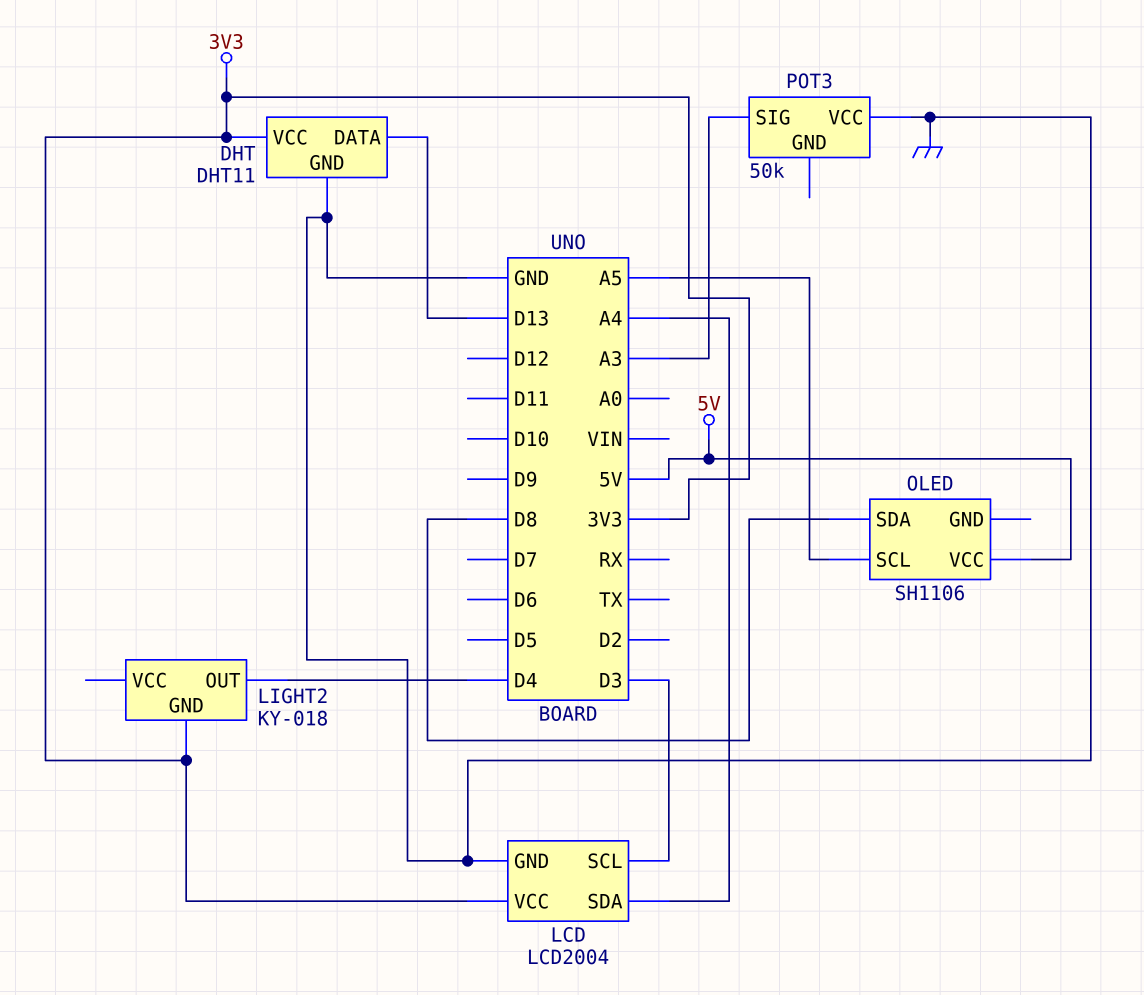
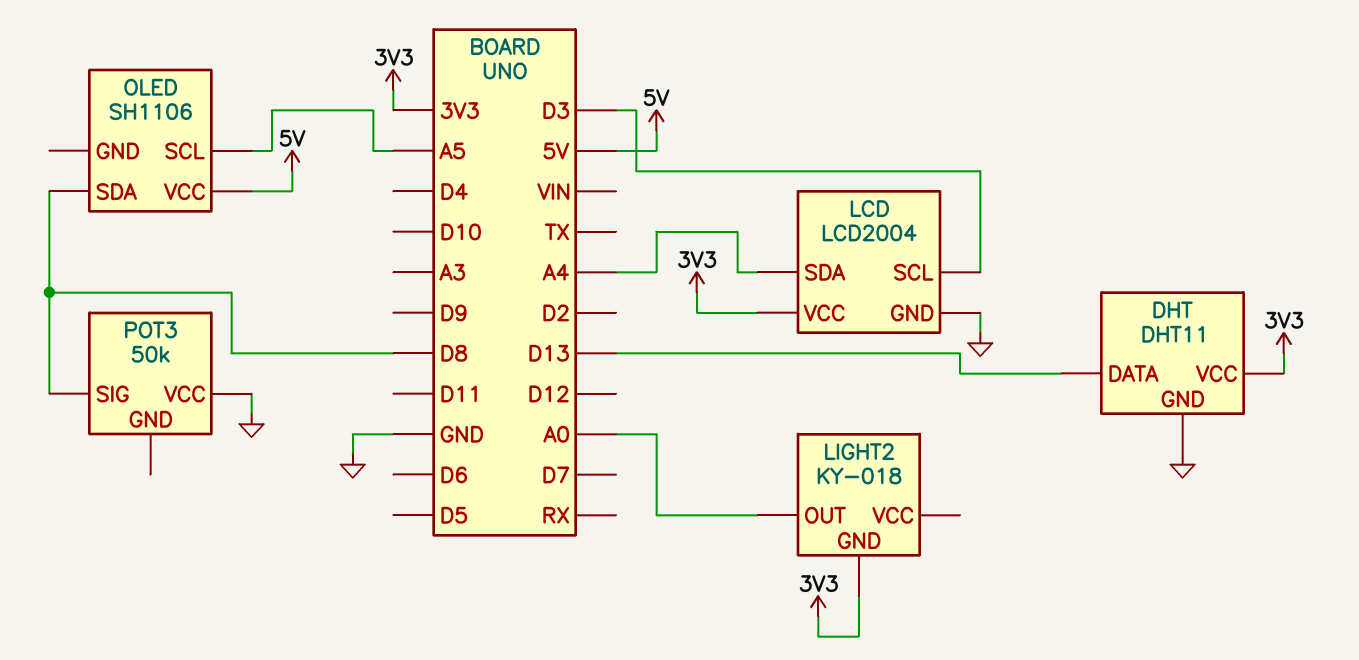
LIGHT2 pin OUT: D4 -> A0
POT3 pin SIG: A3 -> D8

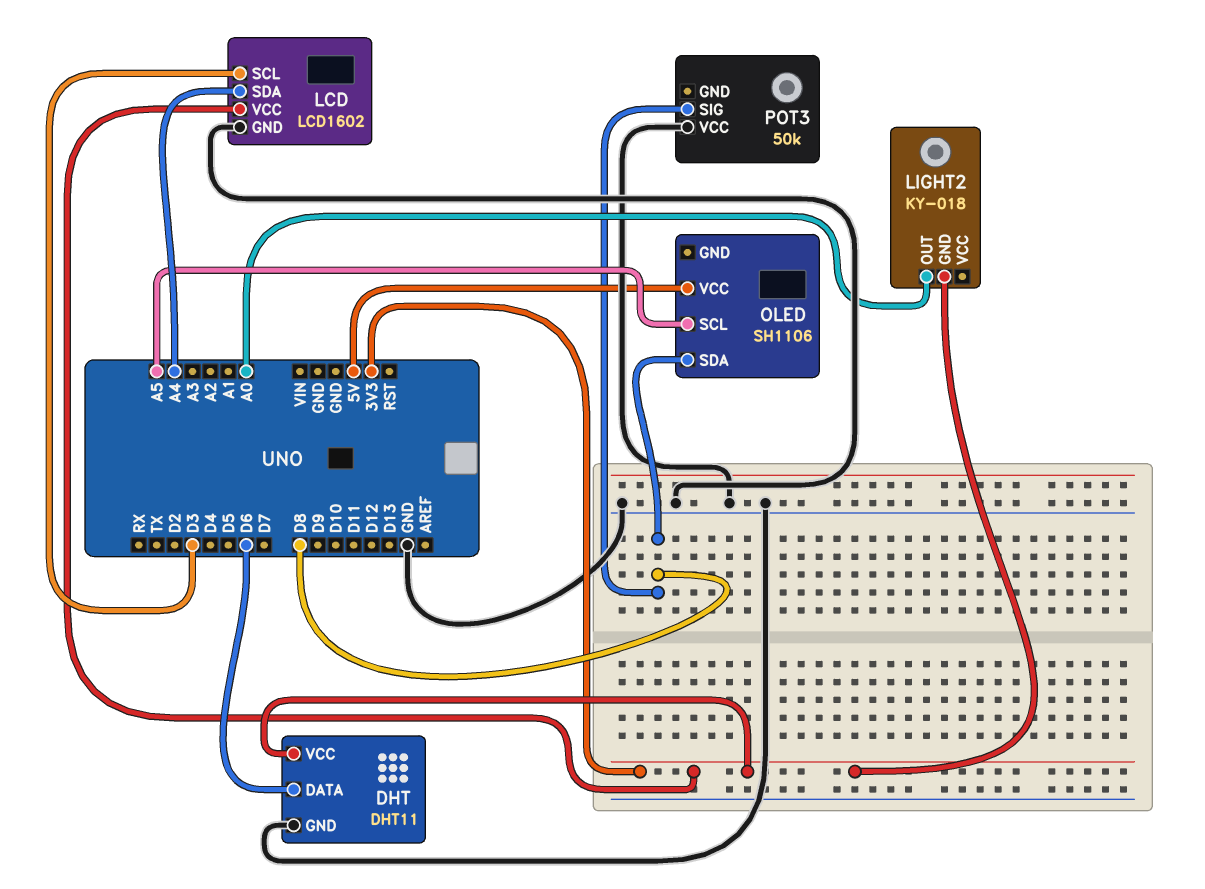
DHT pin DATA: D13 -> D6
LCD: LCD2004 -> LCD1602

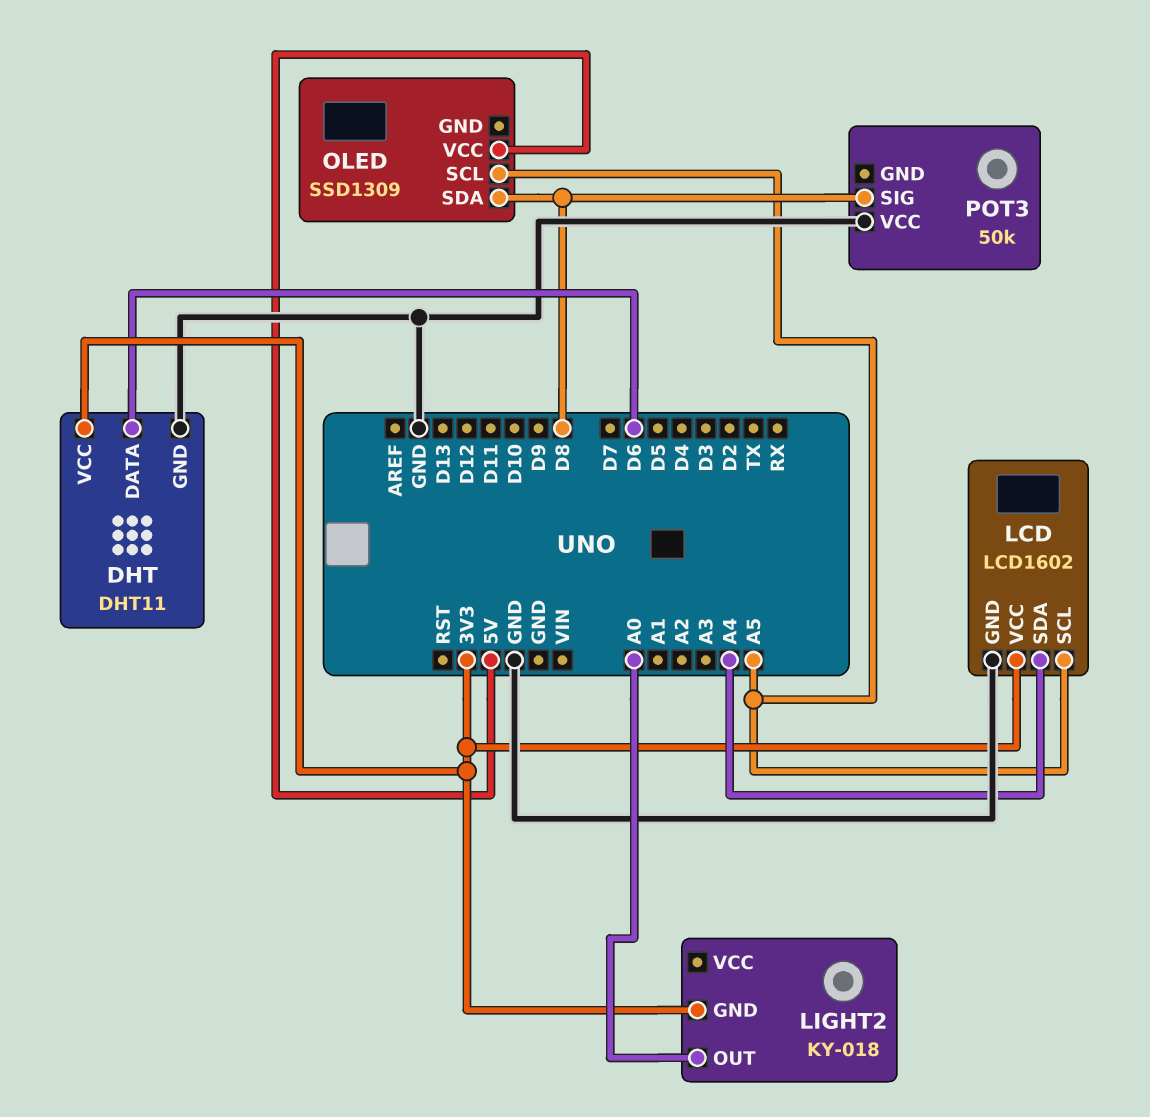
LCD pin SCL: D3 -> A5
OLED: SH1106 -> SSD1309

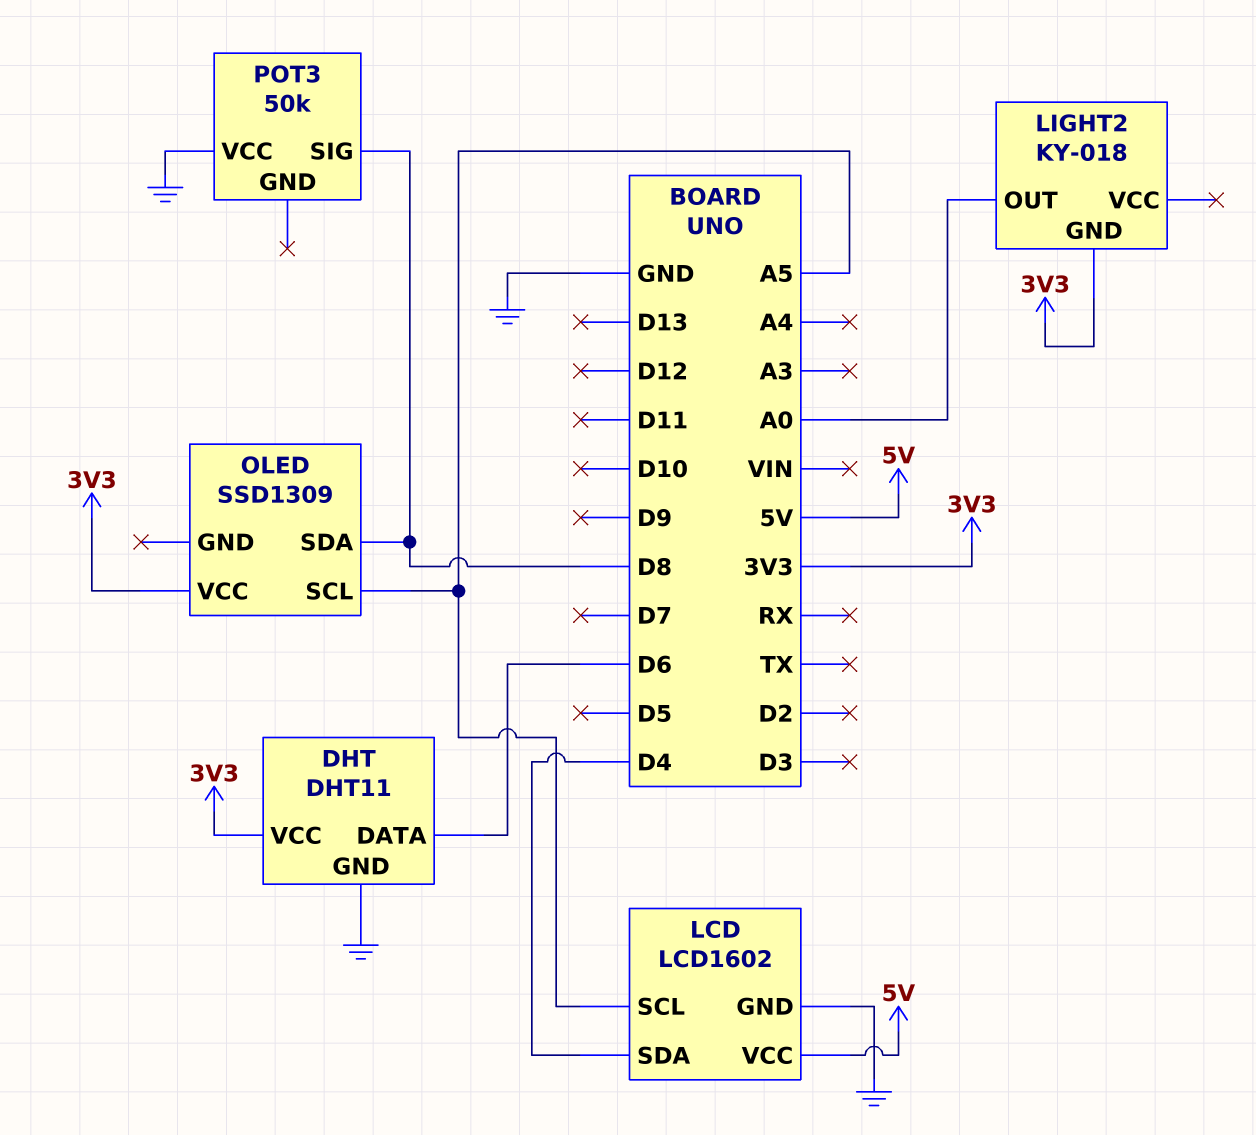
LCD pin SDA: A4 -> D4
LCD pin VCC: 3V3 -> 5V
OLED pin VCC: 5V -> 3V3

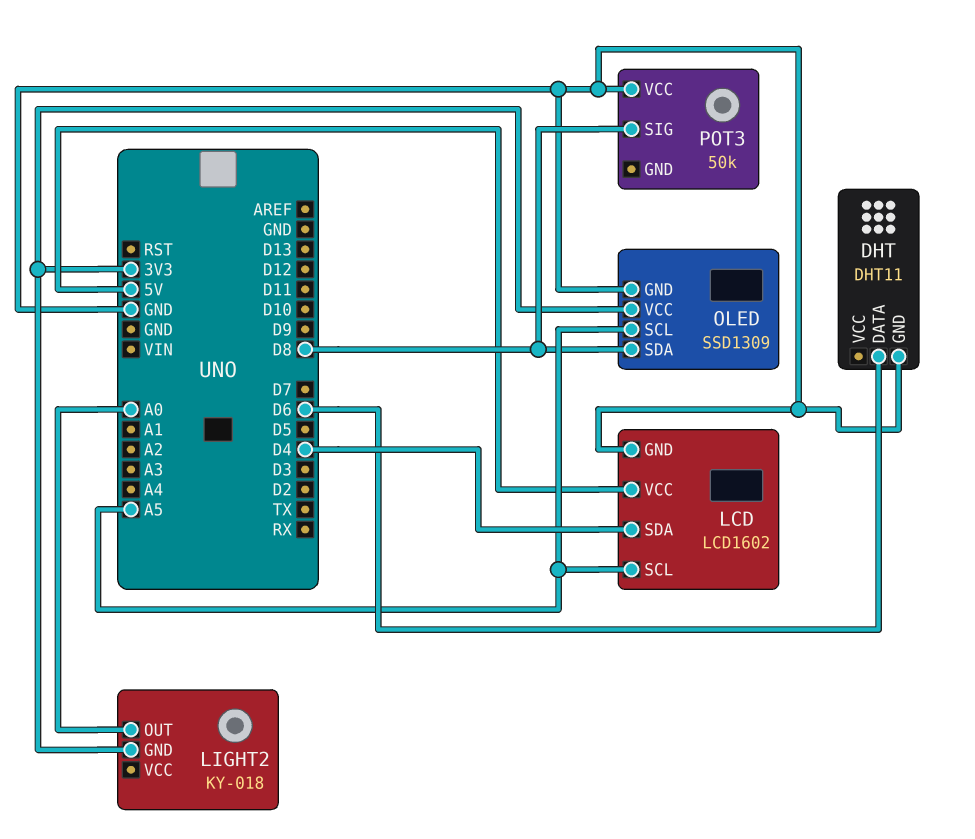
DHT pin VCC: 3V3 -> none
OLED pin GND: none -> GND

